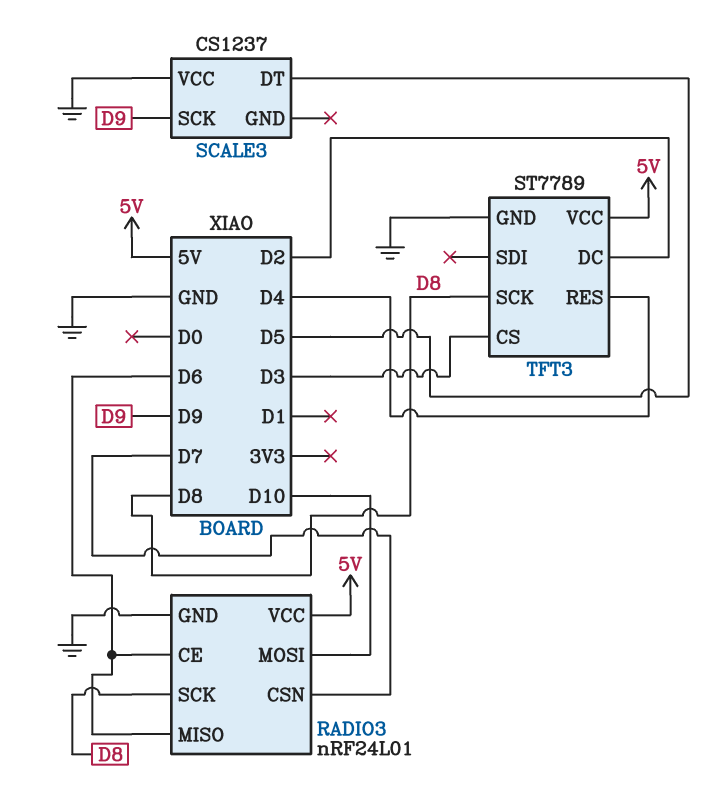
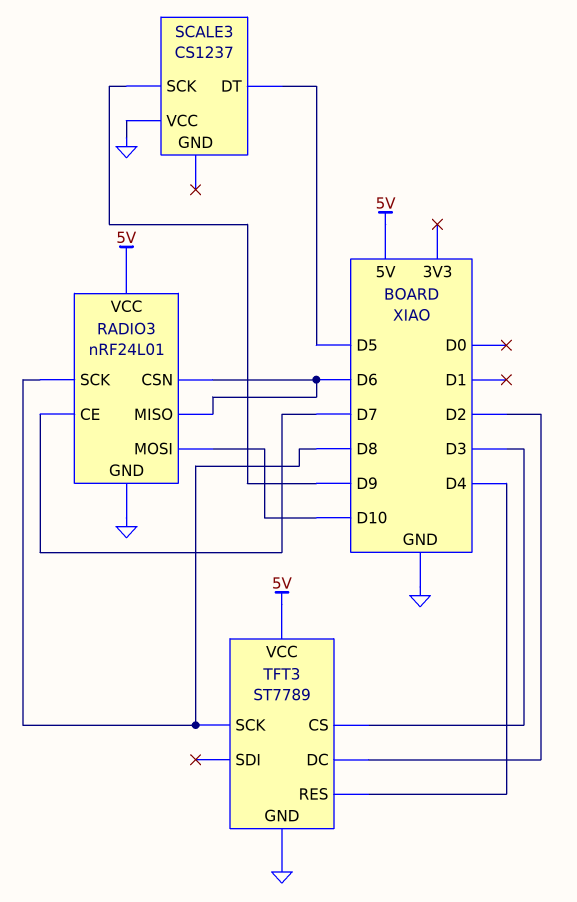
RADIO3 pin CE: D6 -> D7
RADIO3 pin CSN: D7 -> D6

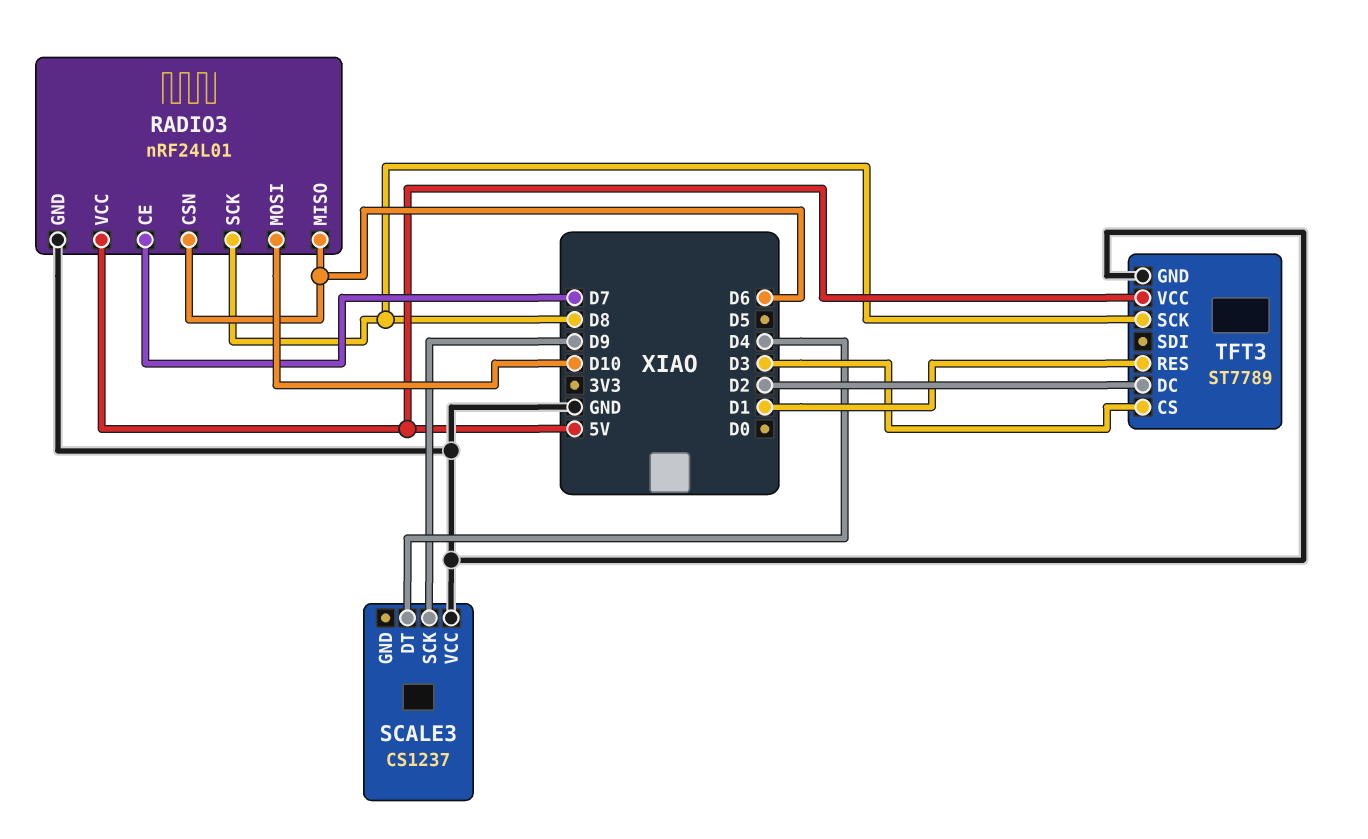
SCALE3 pin DT: D5 -> D4
TFT3 pin RES: D4 -> D1

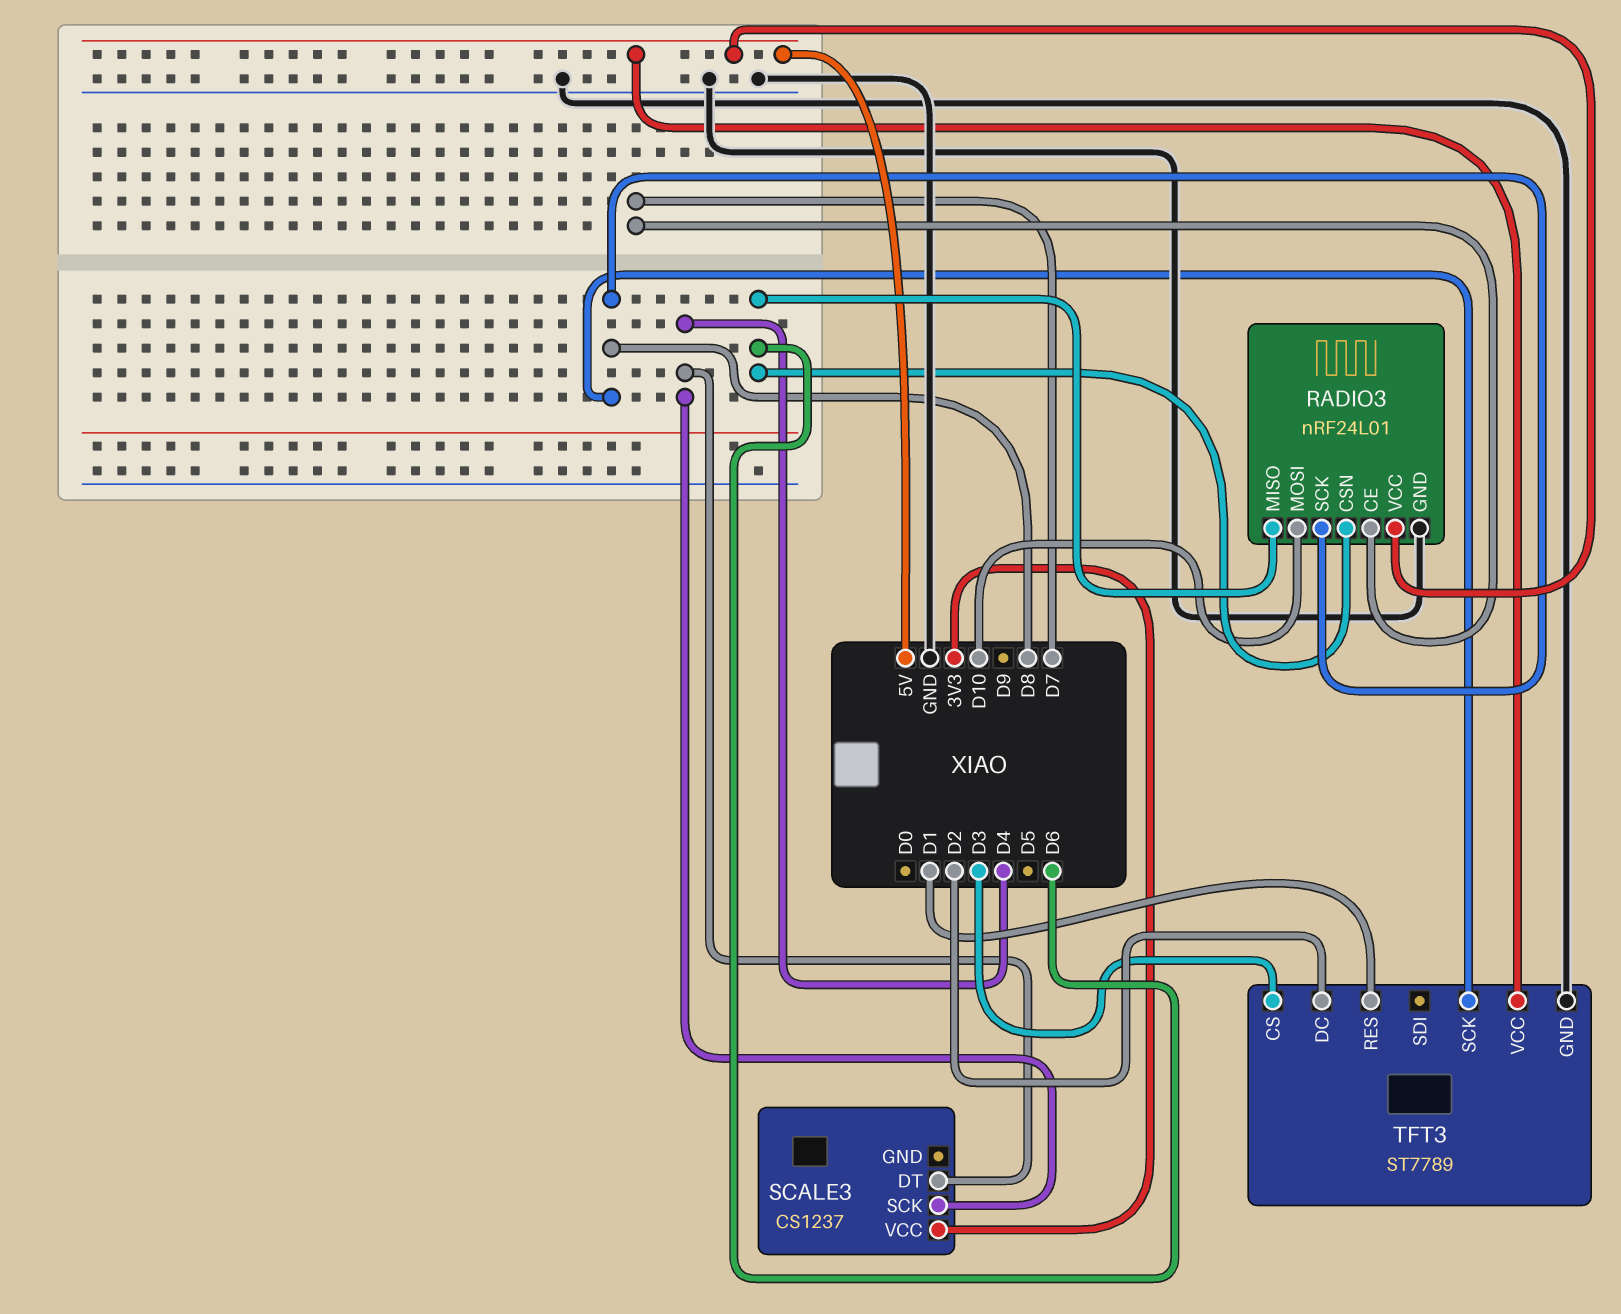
SCALE3 pin SCK: D9 -> D4
SCALE3 pin VCC: GND -> 3V3

